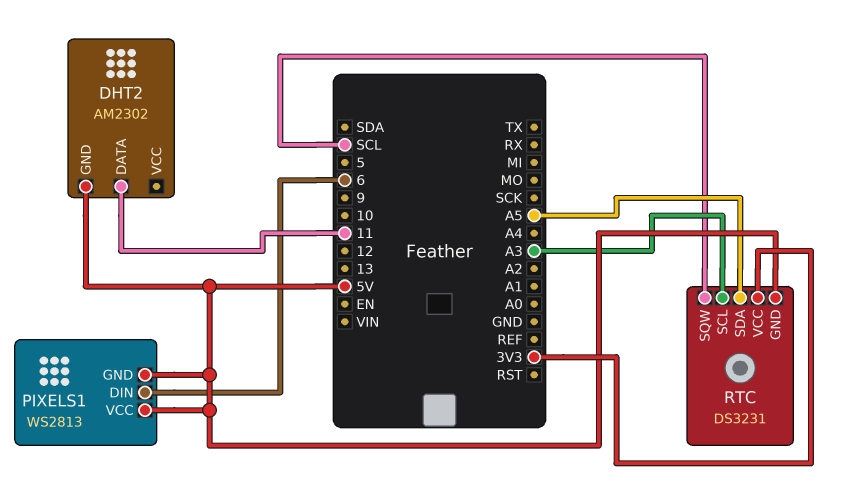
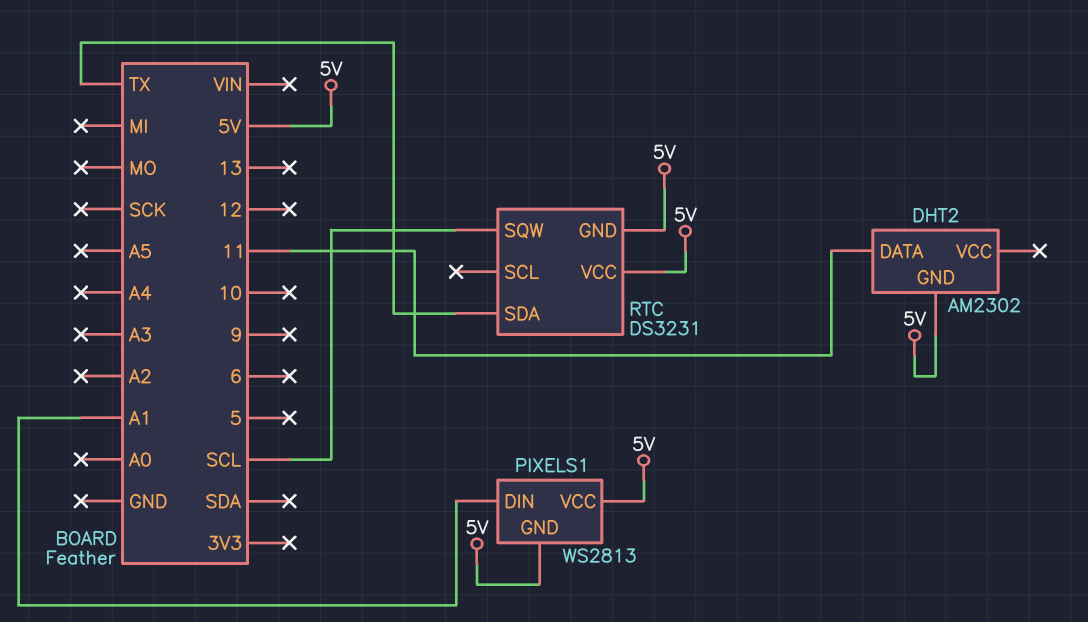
PIXELS1 pin DIN: 6 -> A1
RTC pin SCL: A3 -> none
RTC pin SDA: A5 -> TX
RTC pin VCC: 3V3 -> 5V

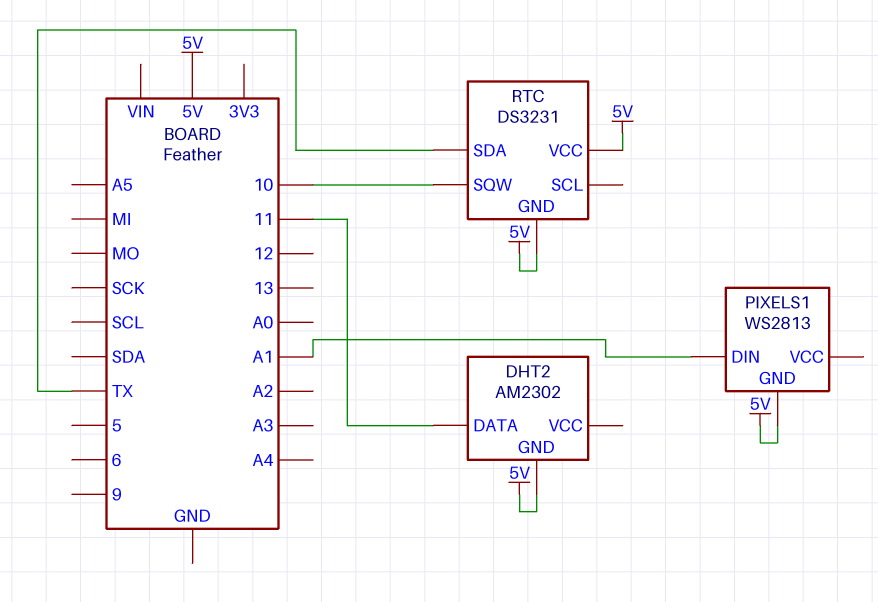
PIXELS1 pin VCC: 5V -> none
RTC pin SQW: SCL -> 10

